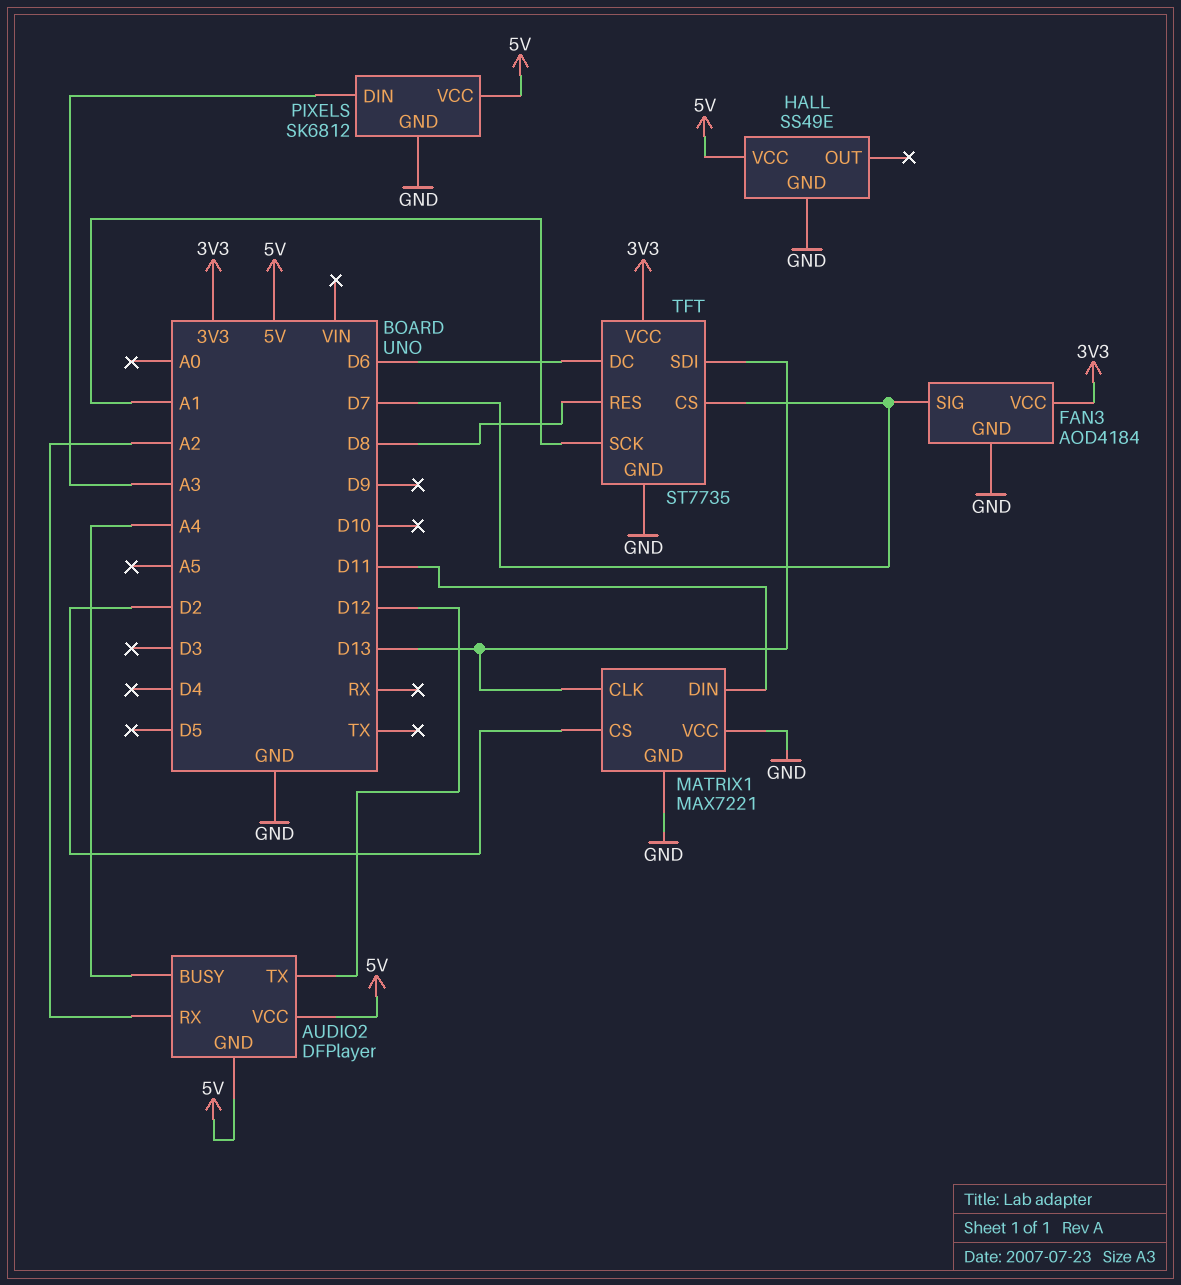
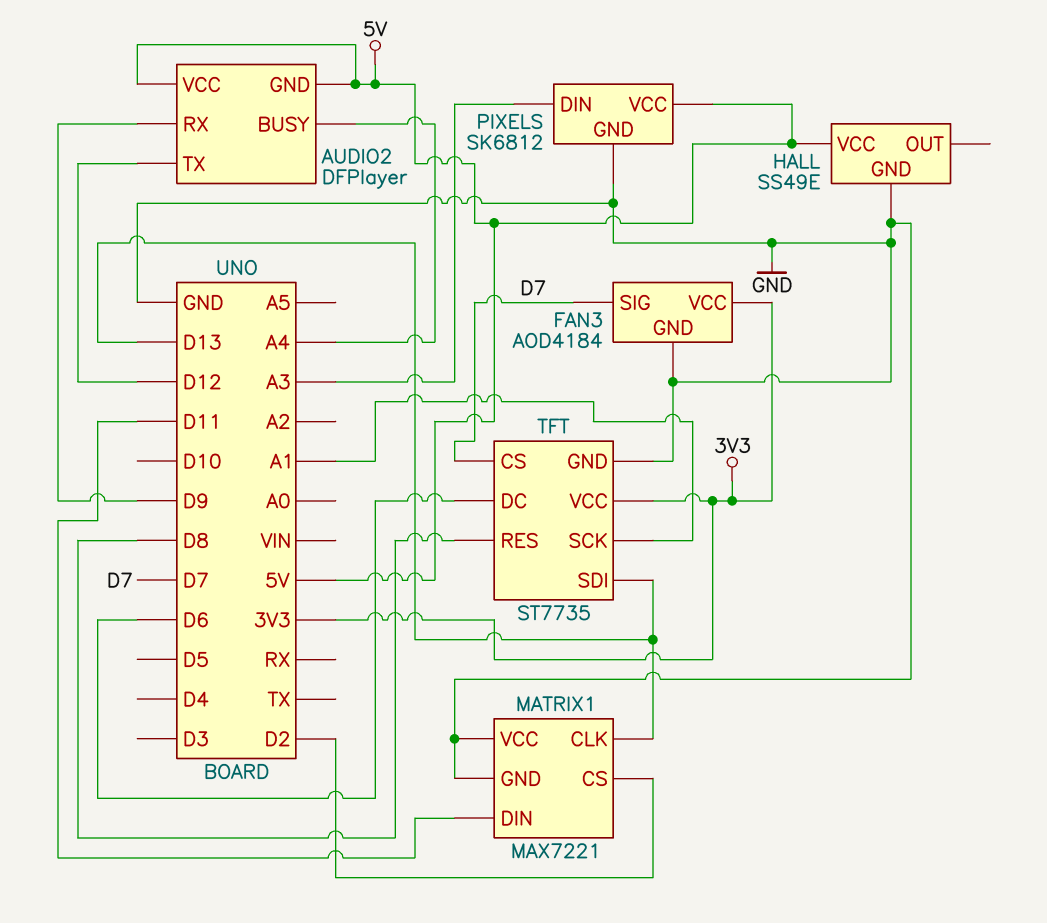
AUDIO2 pin RX: A2 -> D9

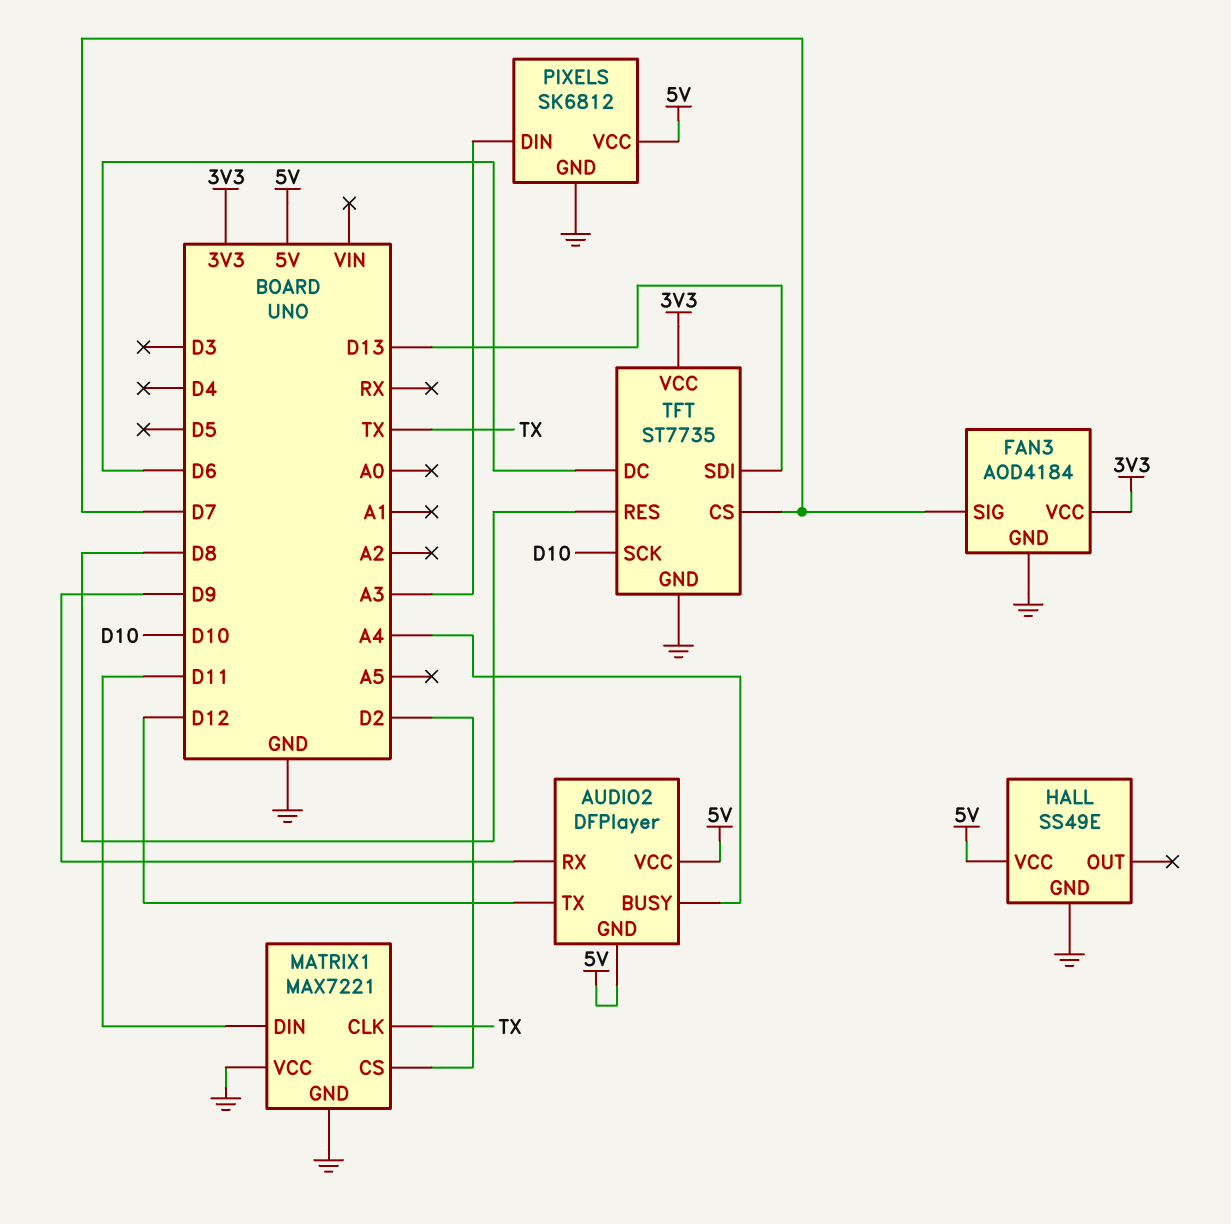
MATRIX1 pin CLK: D13 -> TX
TFT pin SCK: A1 -> D10

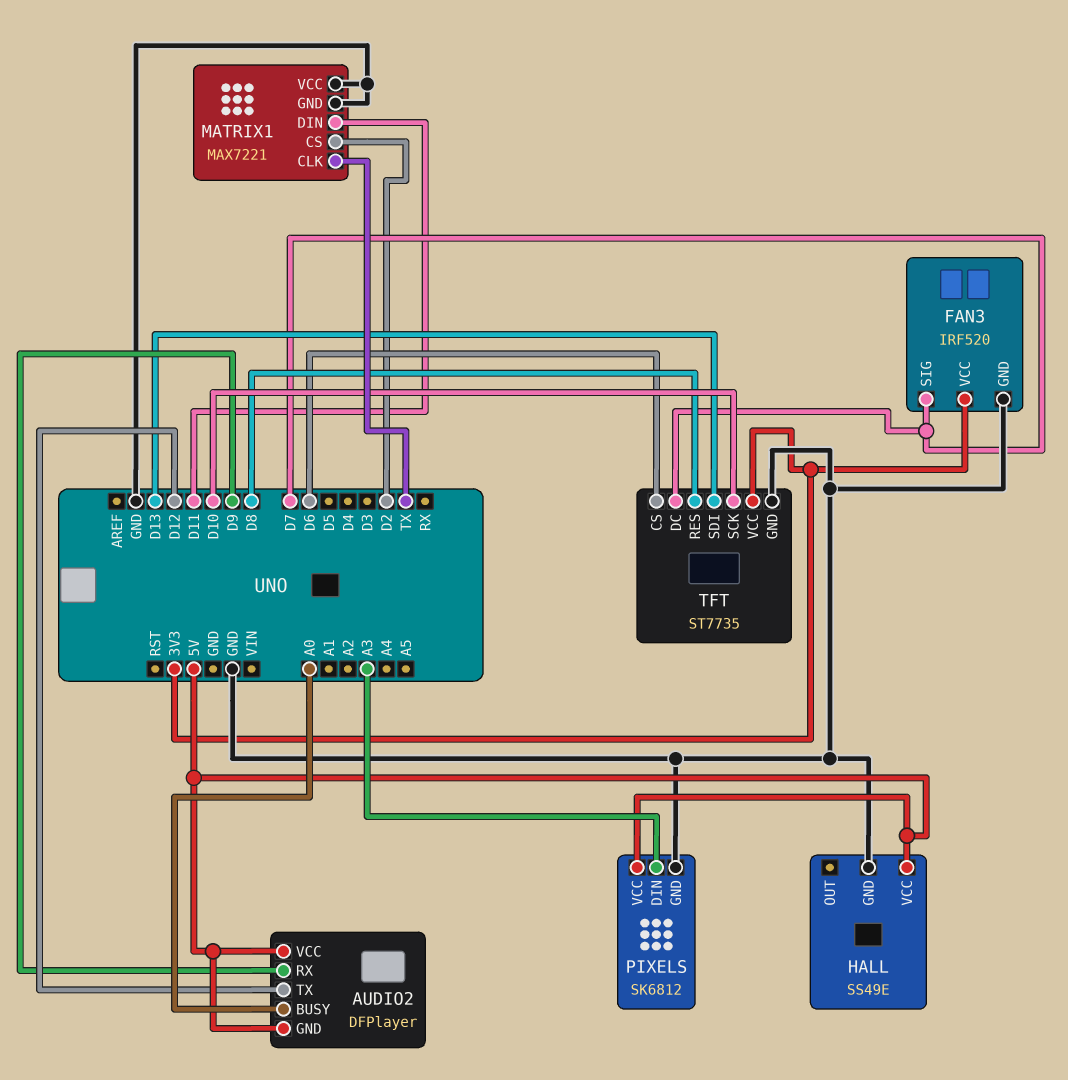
AUDIO2 pin BUSY: A4 -> A0
FAN3: AOD4184 -> IRF520
TFT pin CS: D7 -> D6
TFT pin DC: D6 -> D7

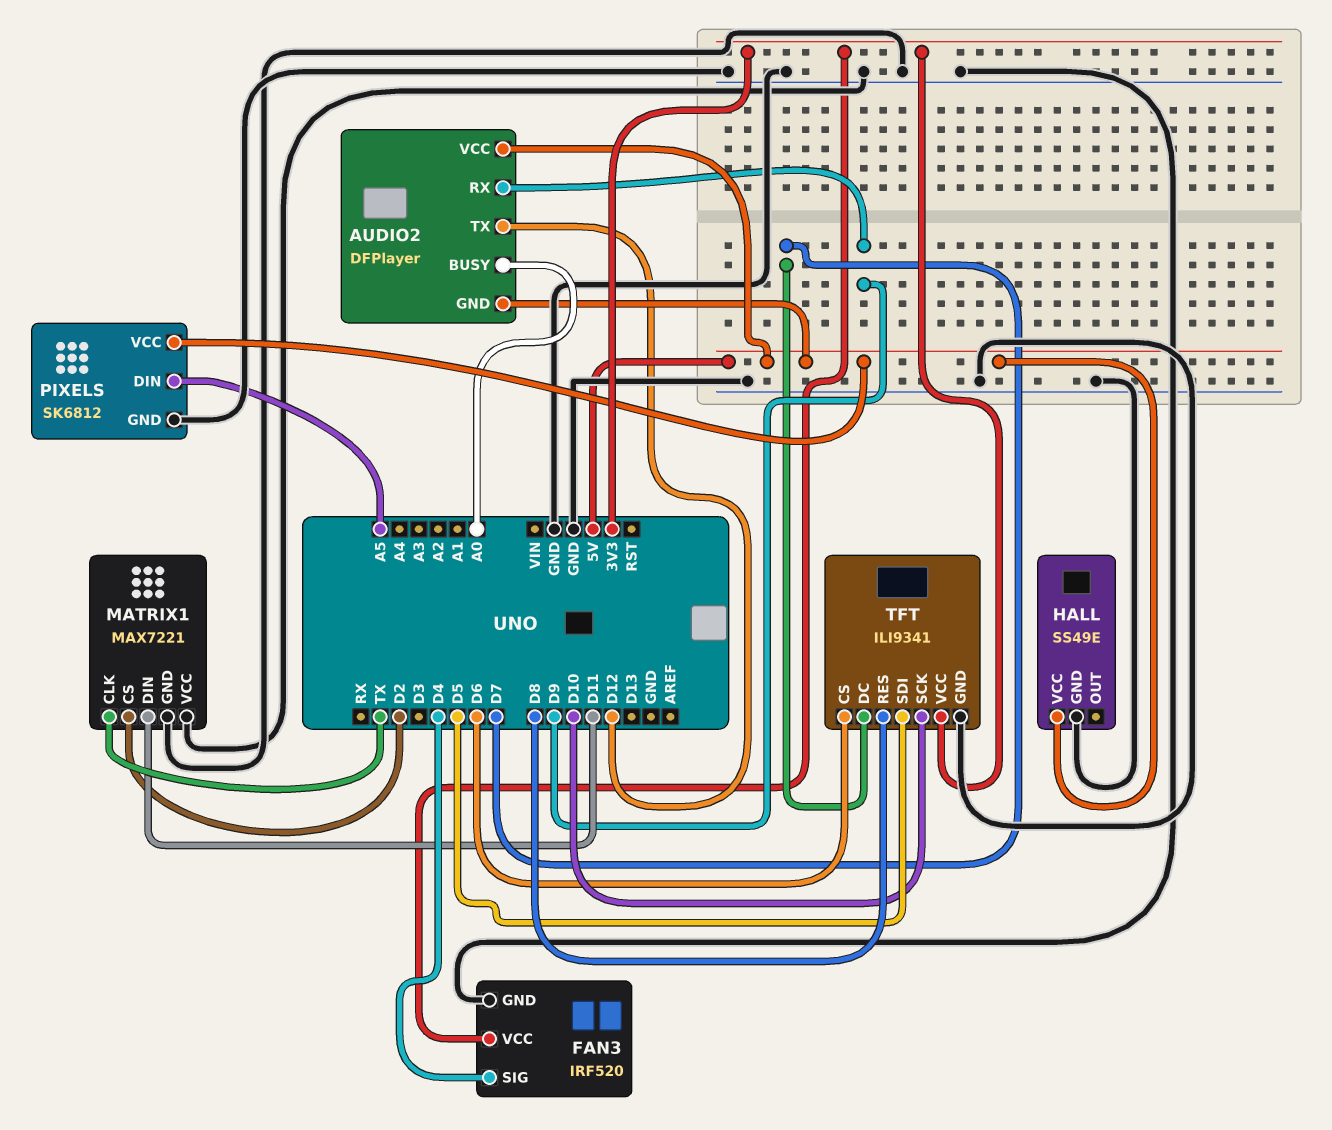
FAN3 pin SIG: D7 -> D4
PIXELS pin DIN: A3 -> A5
TFT: ST7735 -> ILI9341
TFT pin SDI: D13 -> D5

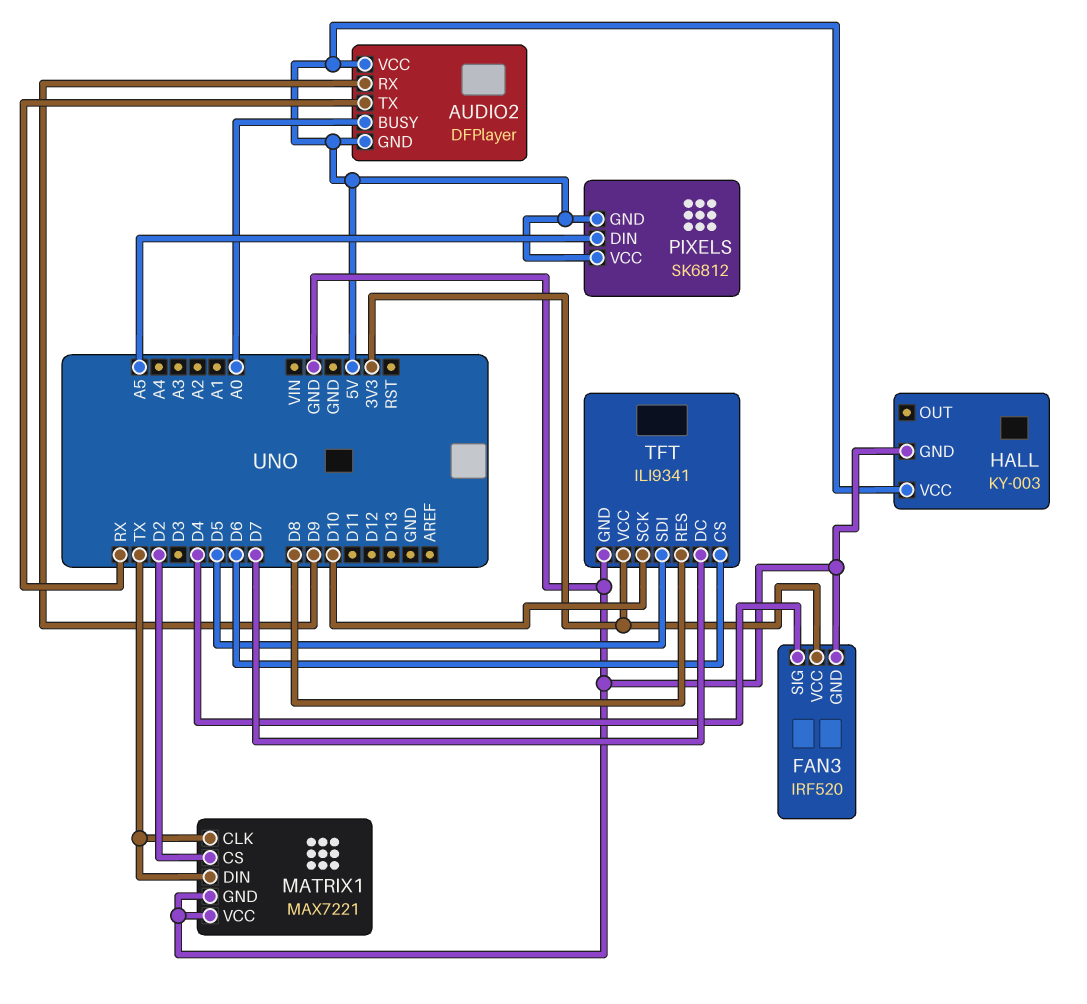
AUDIO2 pin TX: D12 -> RX
HALL: SS49E -> KY-003
MATRIX1 pin DIN: D11 -> TX
PIXELS pin GND: GND -> 5V

